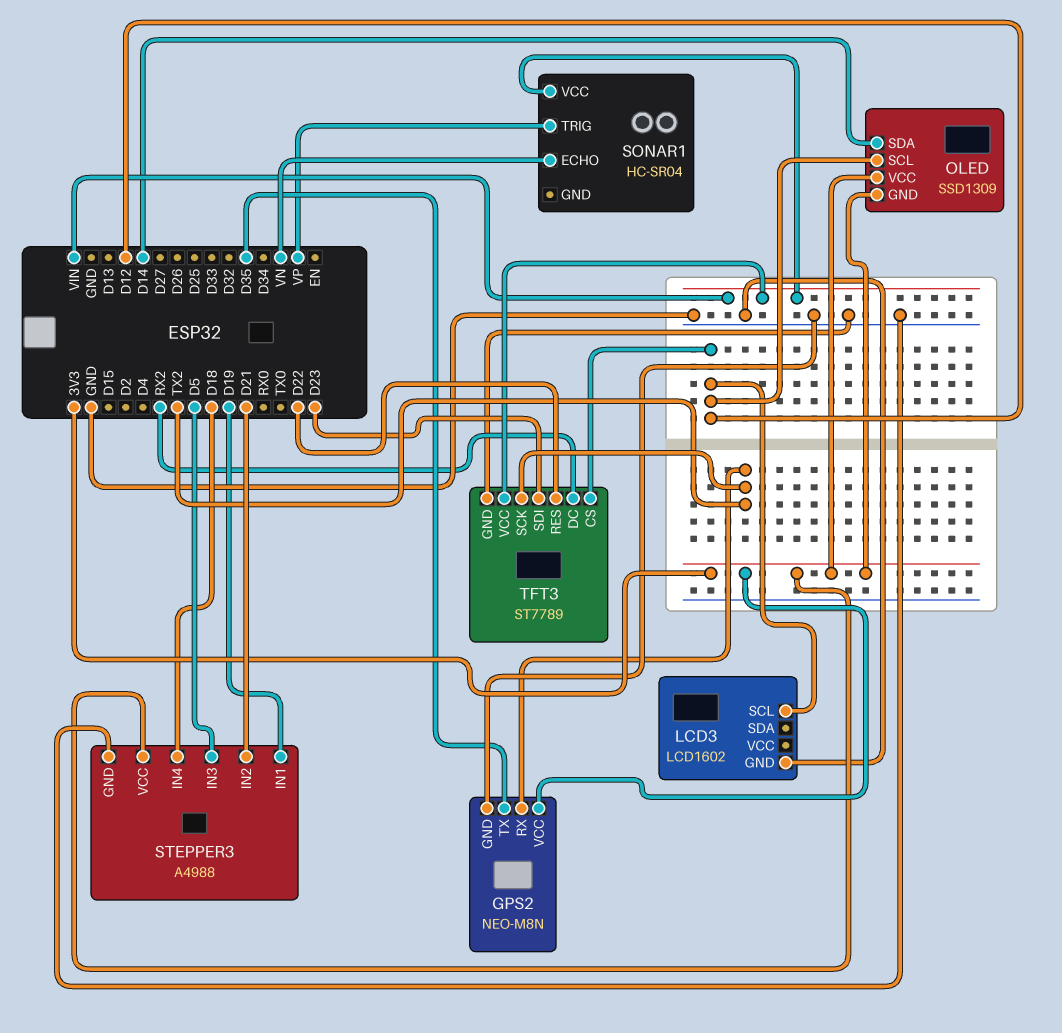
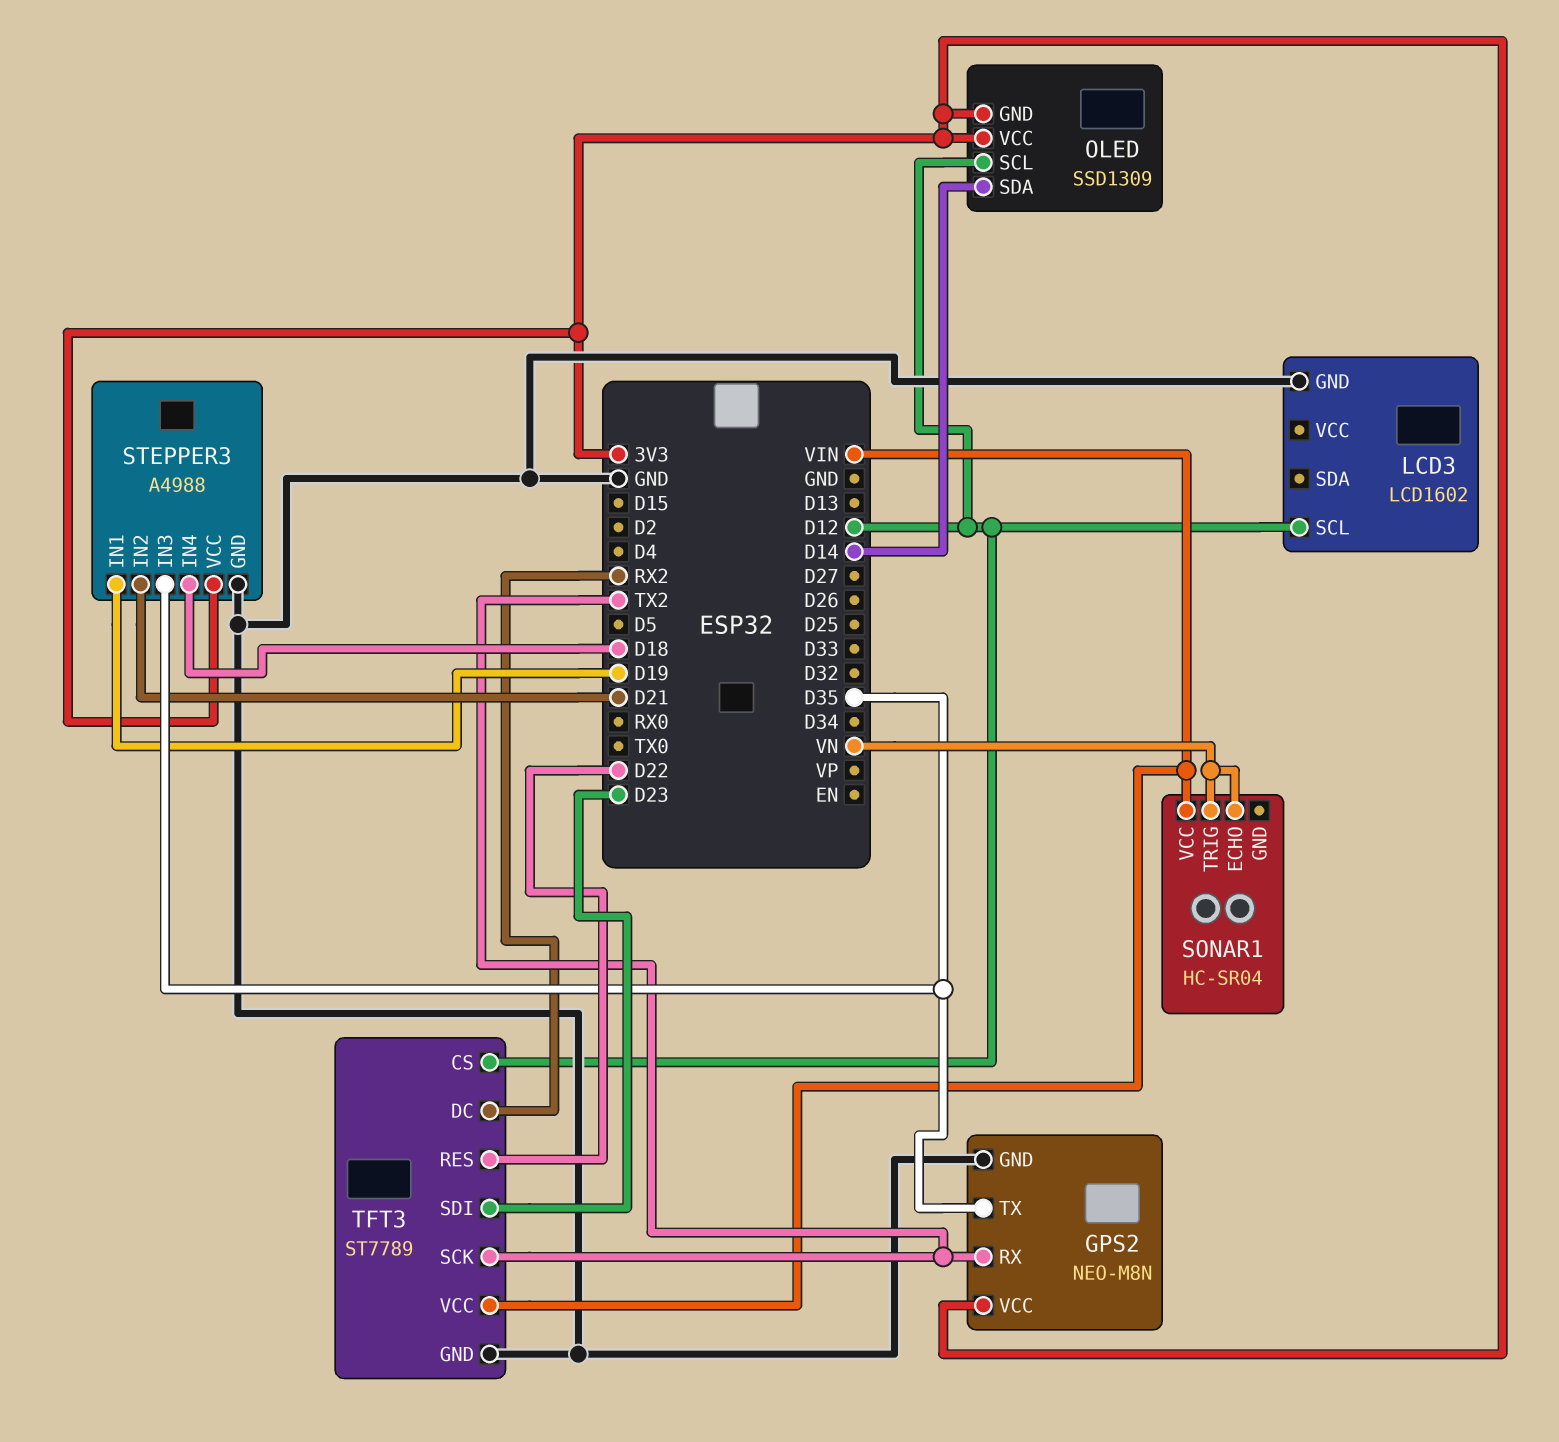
SONAR1 pin TRIG: VP -> VN
STEPPER3 pin IN3: D5 -> D35

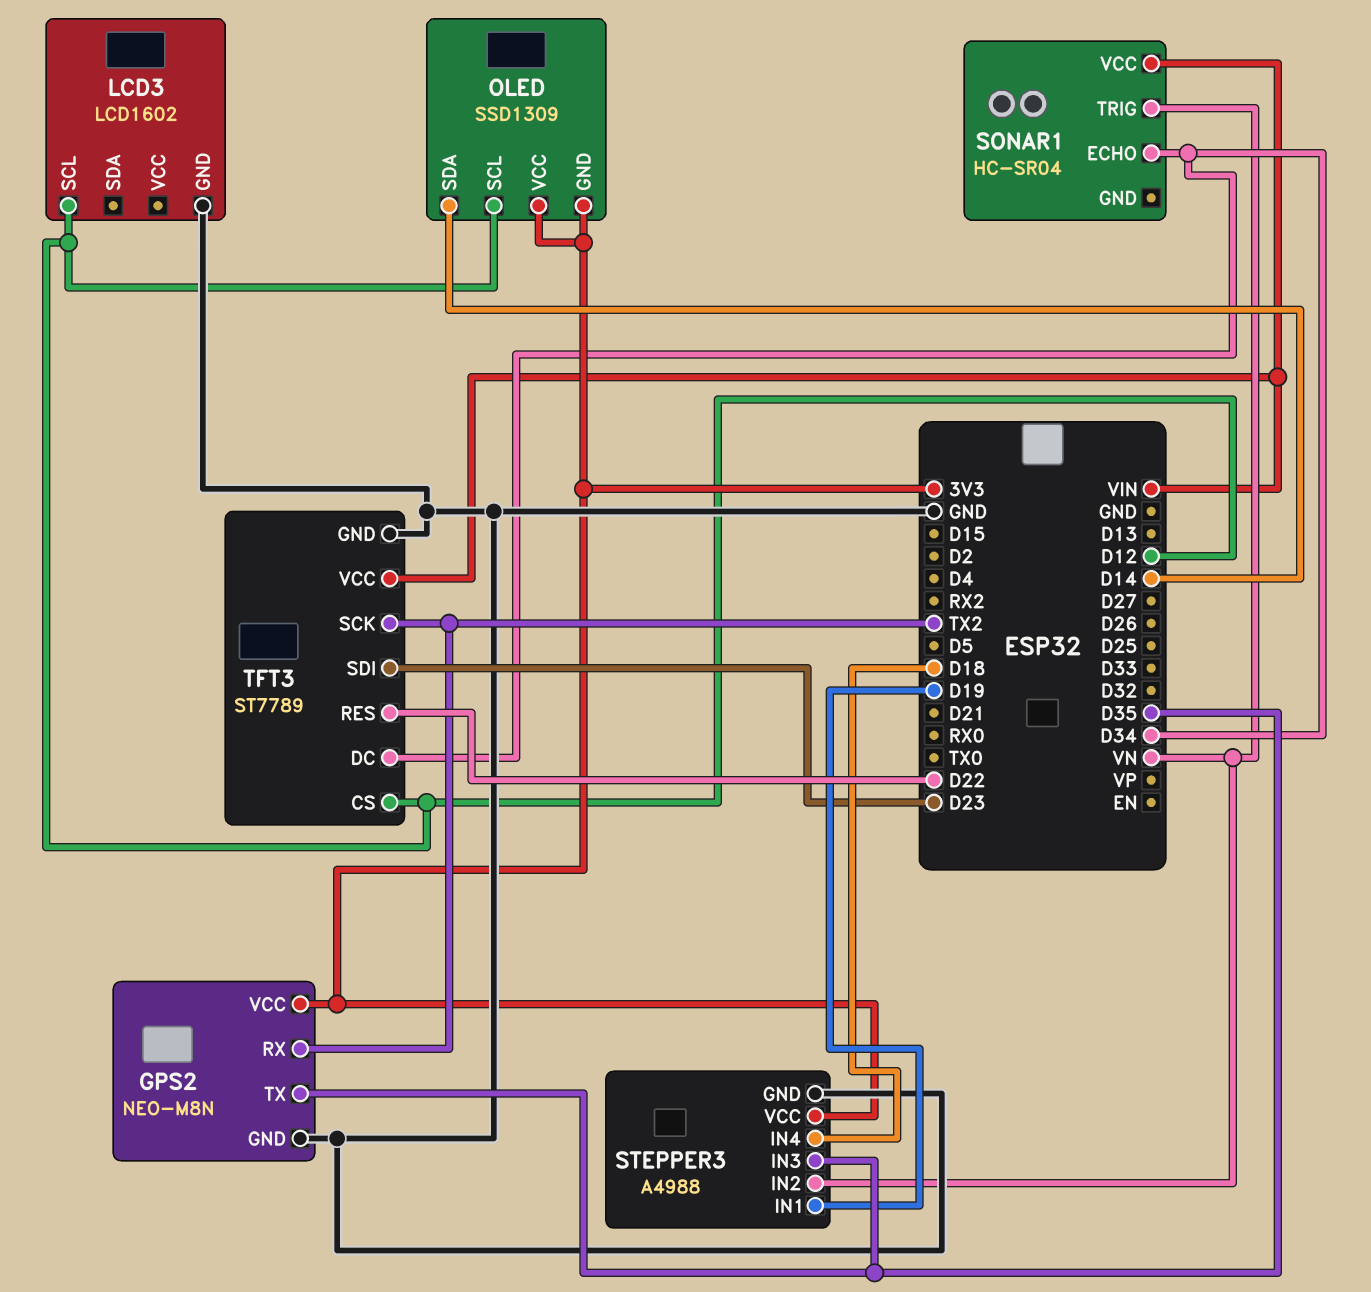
SONAR1 pin ECHO: VN -> D34
STEPPER3 pin IN2: D21 -> VN
TFT3 pin DC: RX2 -> D34

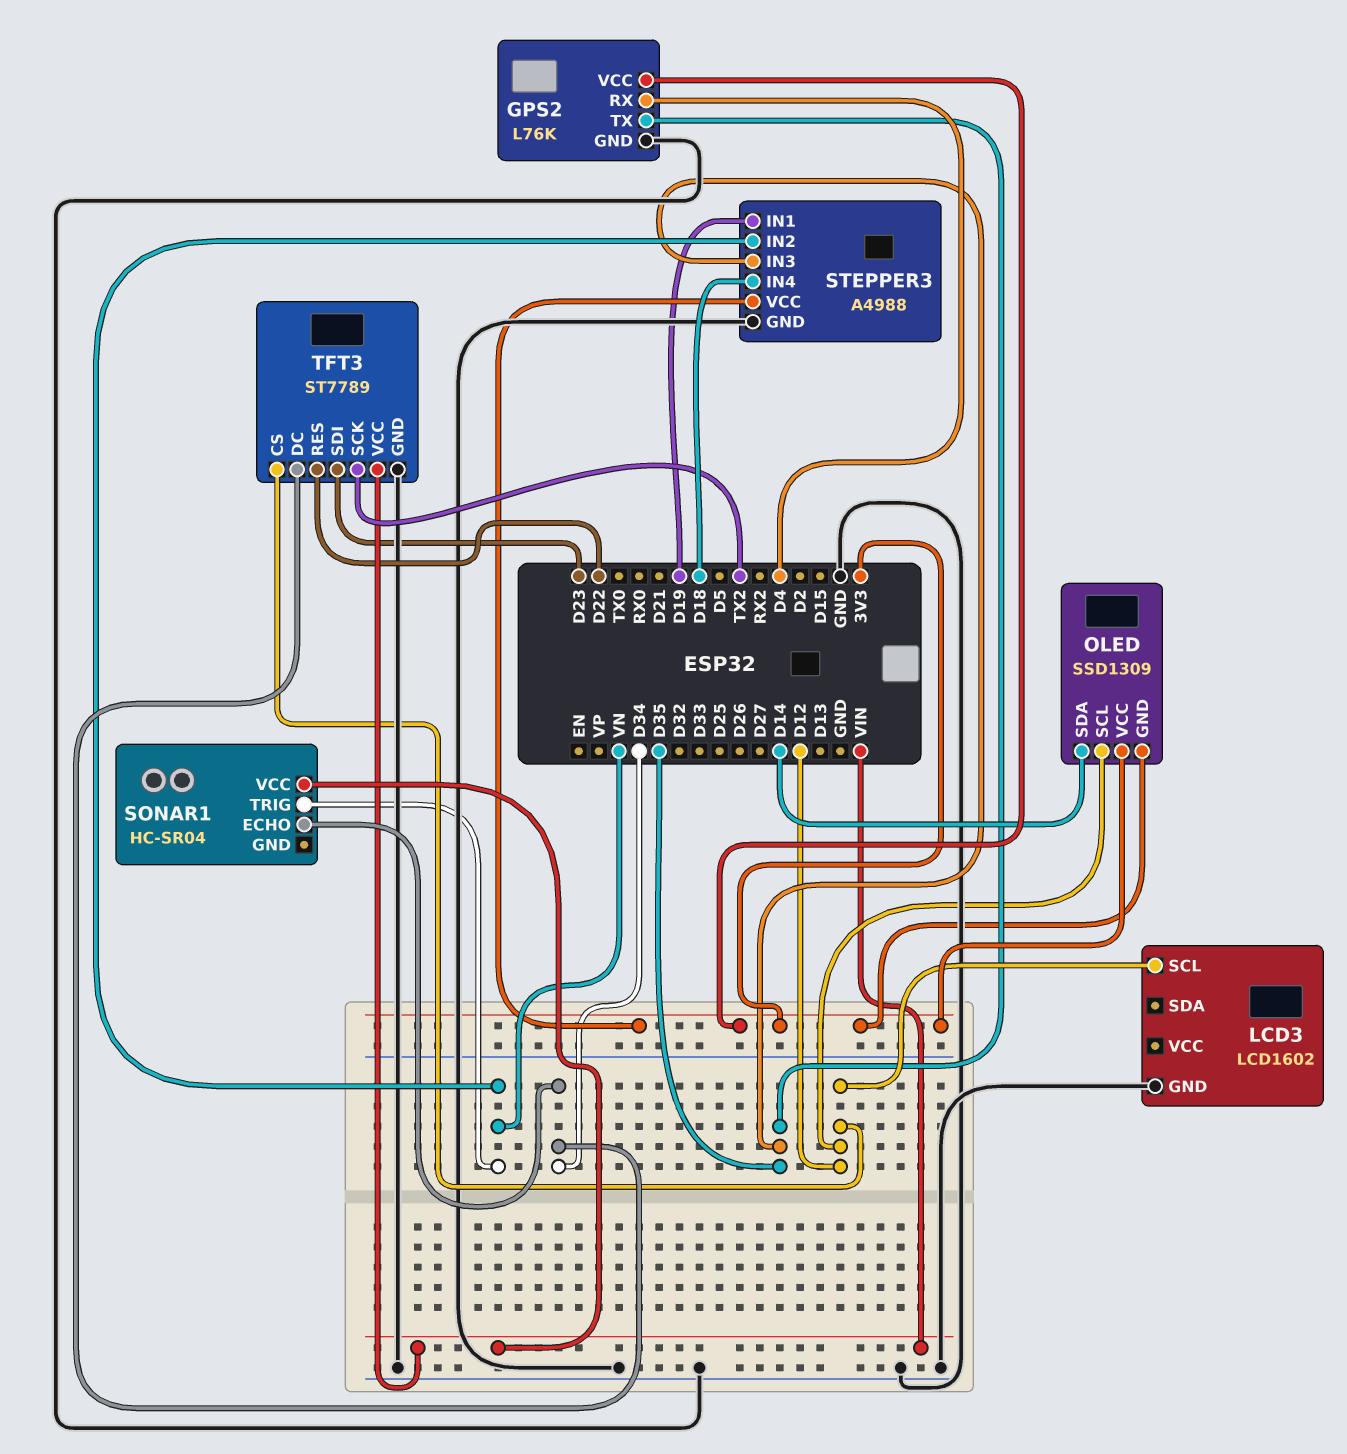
GPS2: NEO-M8N -> L76K
GPS2 pin RX: TX2 -> D4

